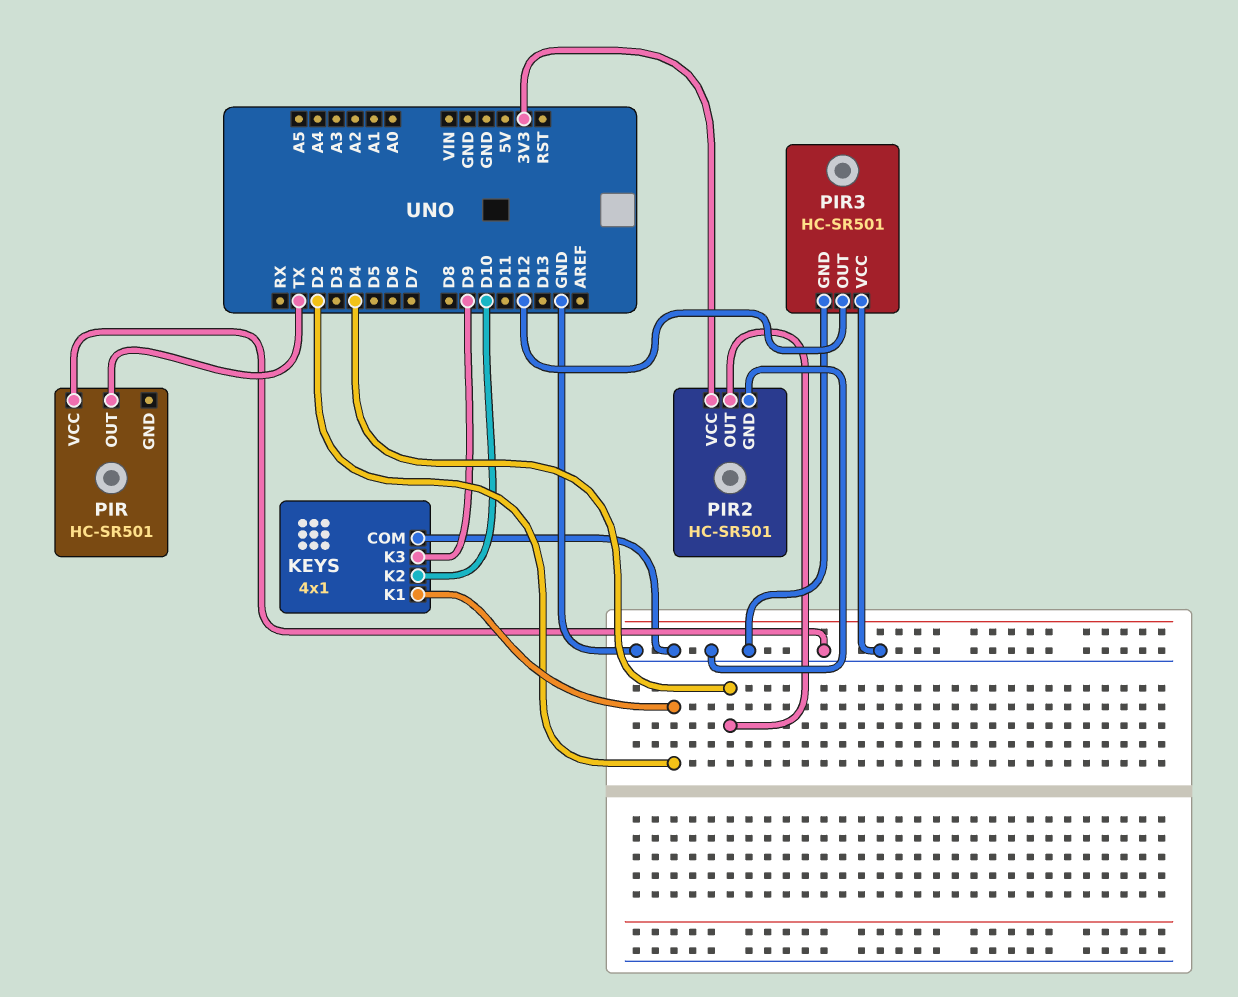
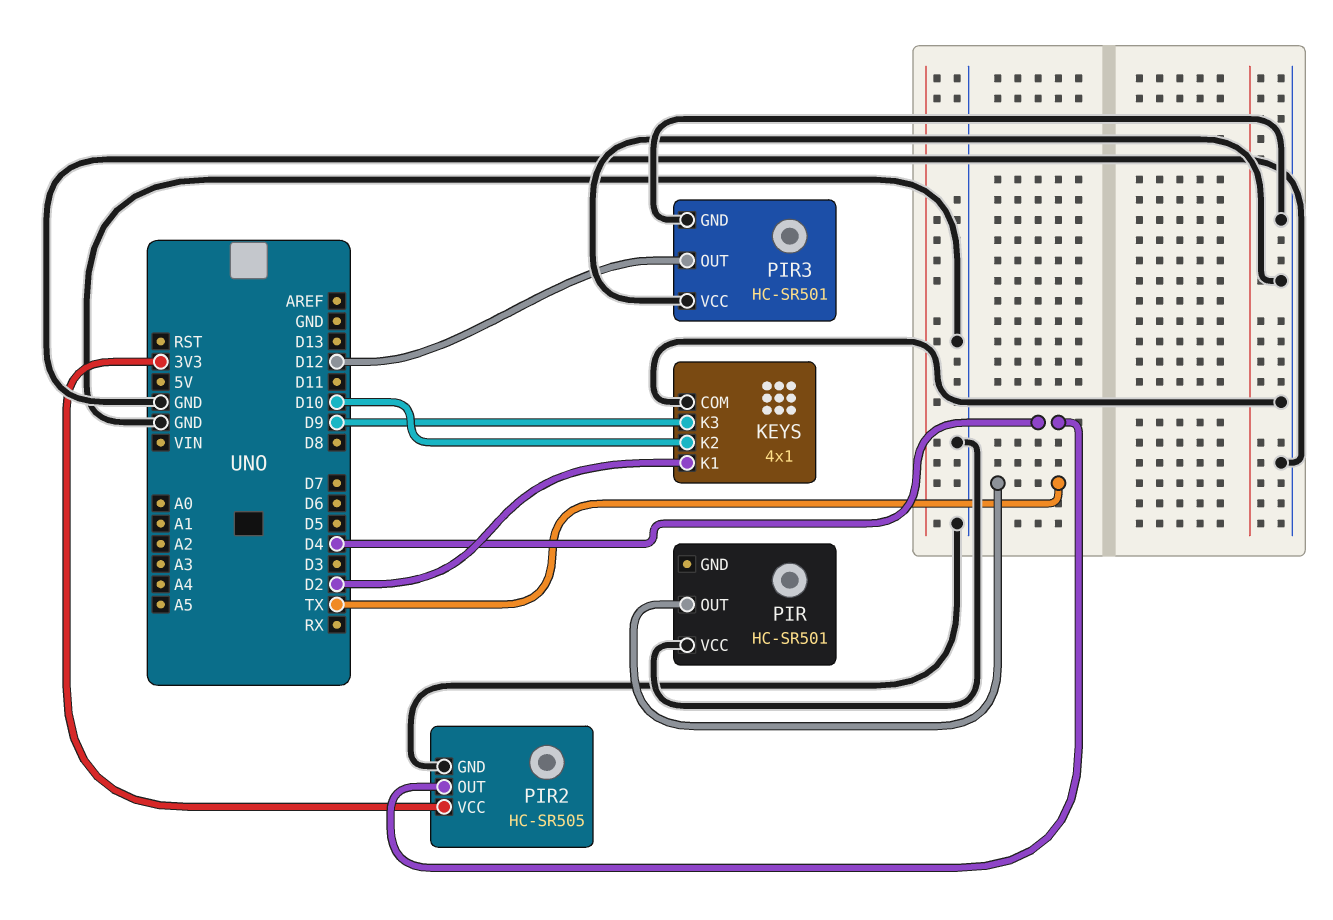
PIR2: HC-SR501 -> HC-SR505

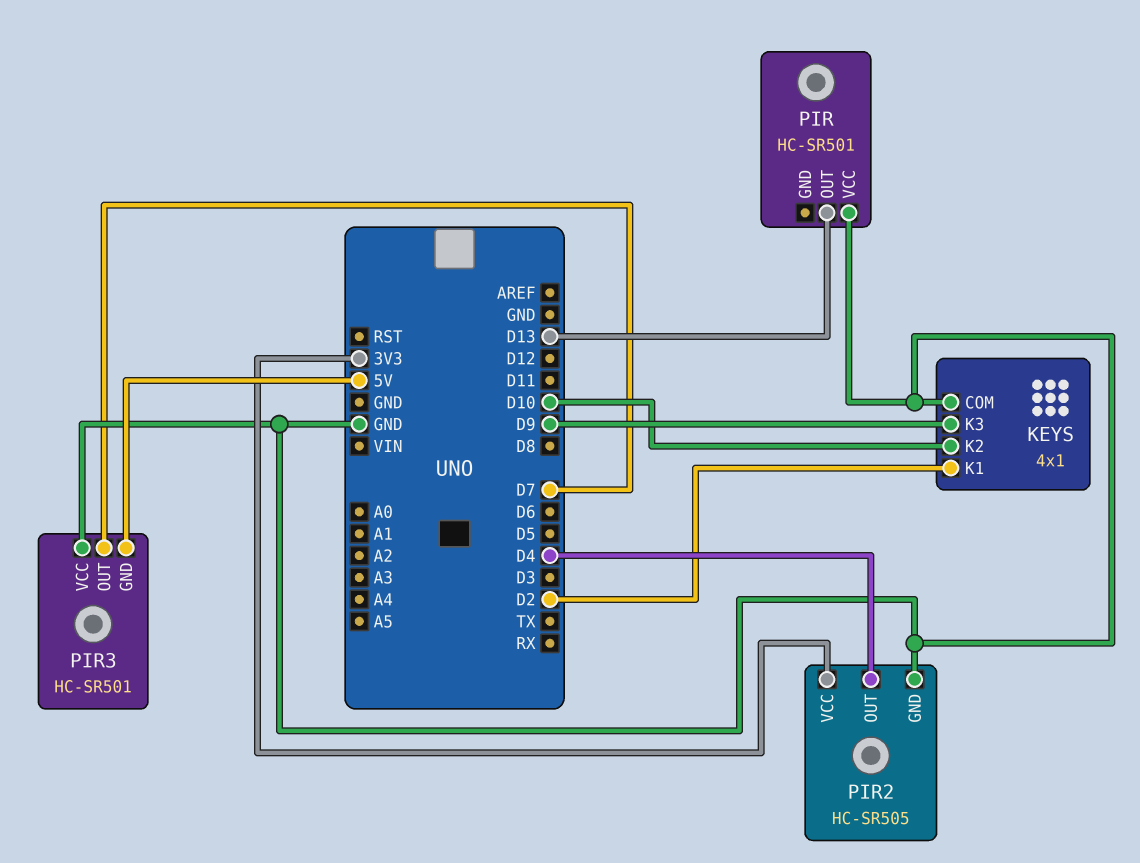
PIR pin OUT: TX -> D13
PIR3 pin GND: GND -> 5V
PIR3 pin OUT: D12 -> D7

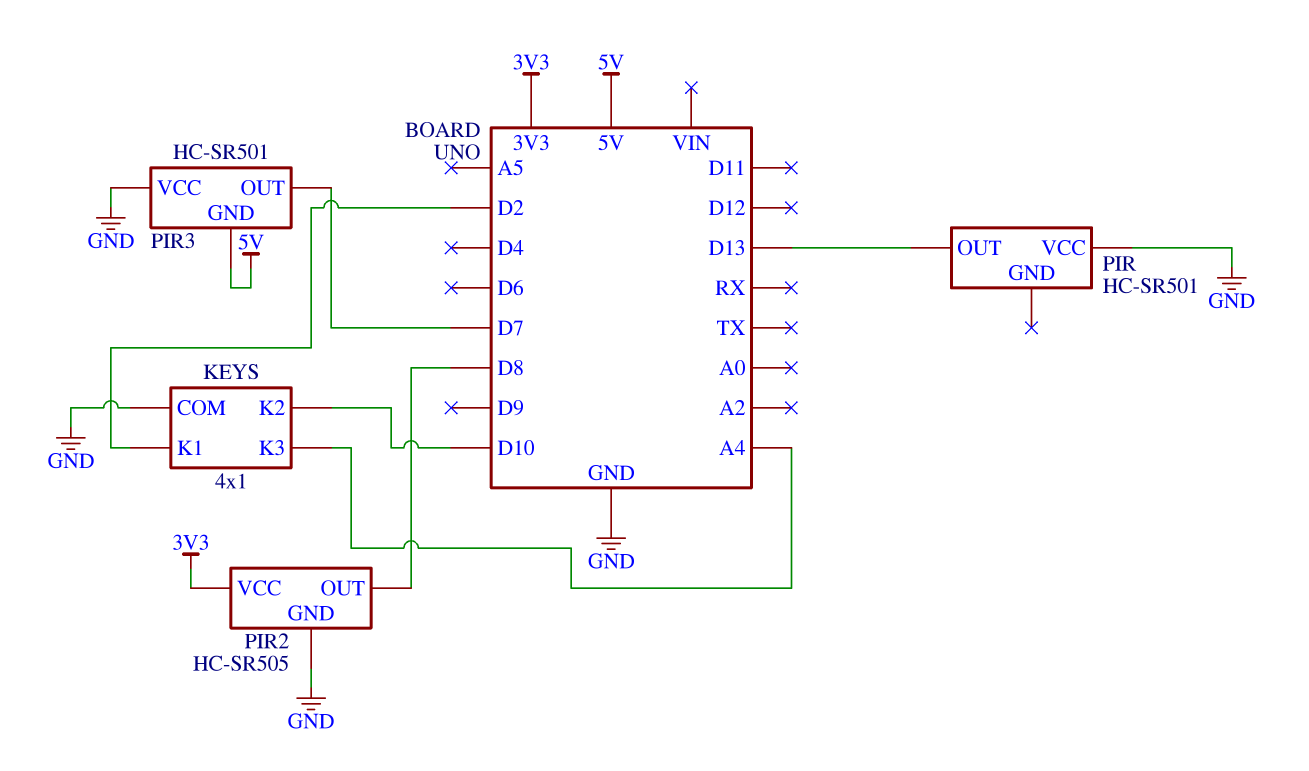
KEYS pin K3: D9 -> A4
PIR2 pin OUT: D4 -> D8

